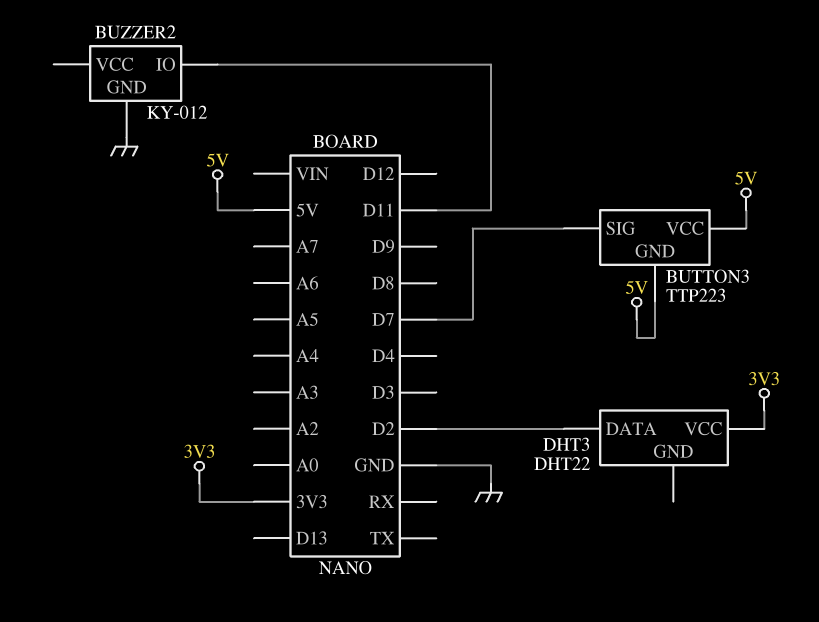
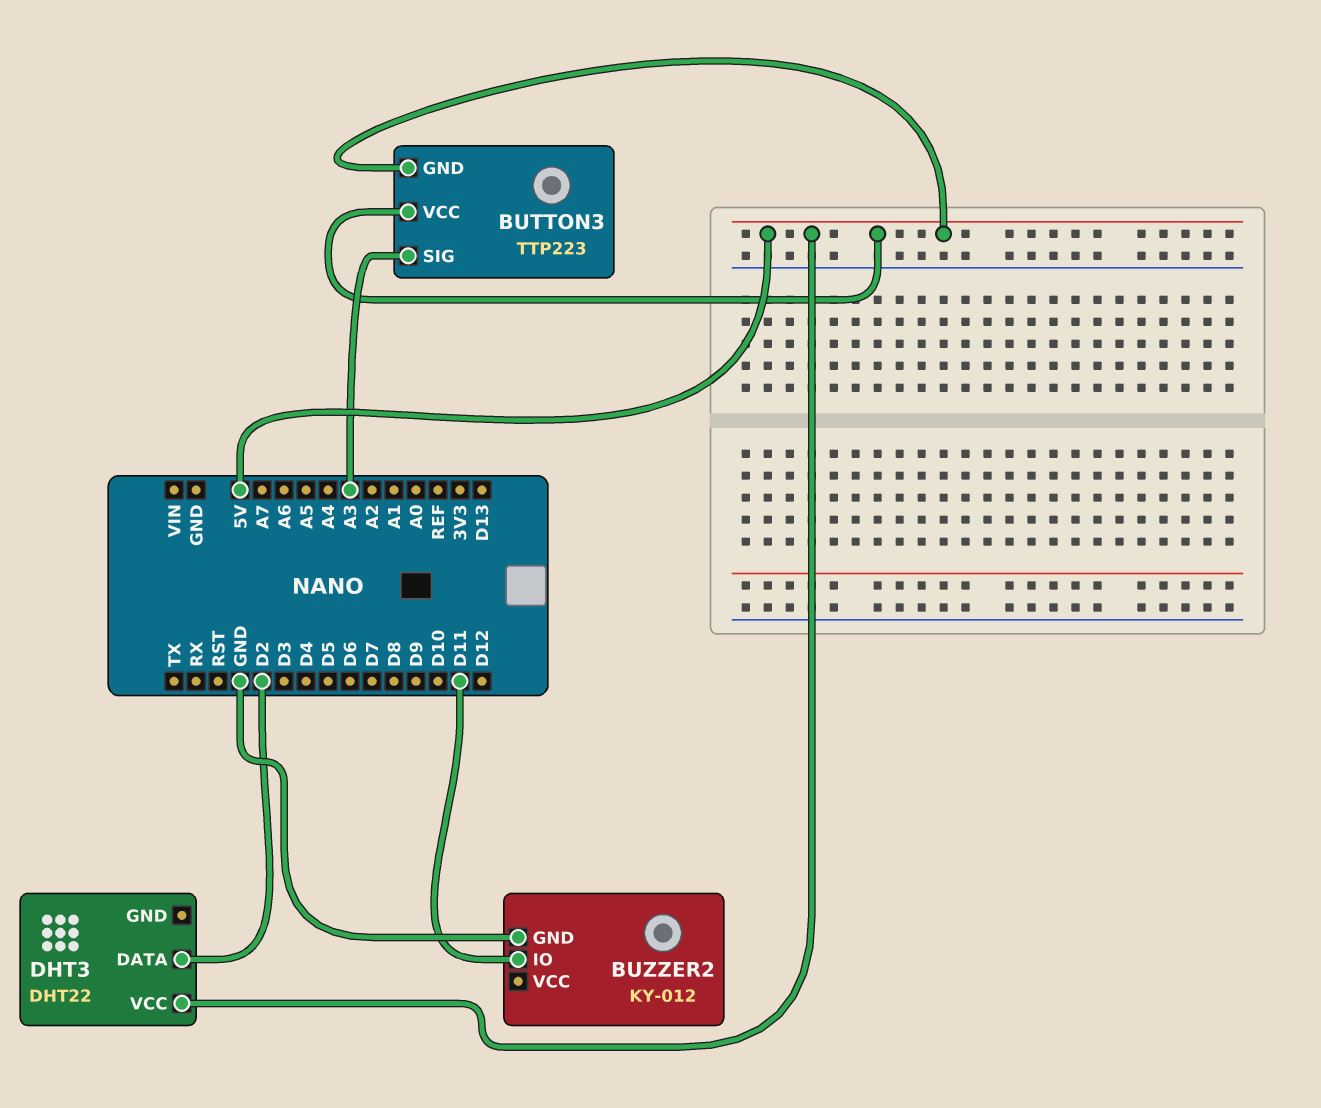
BUTTON3 pin SIG: D7 -> A3
DHT3 pin VCC: 3V3 -> 5V

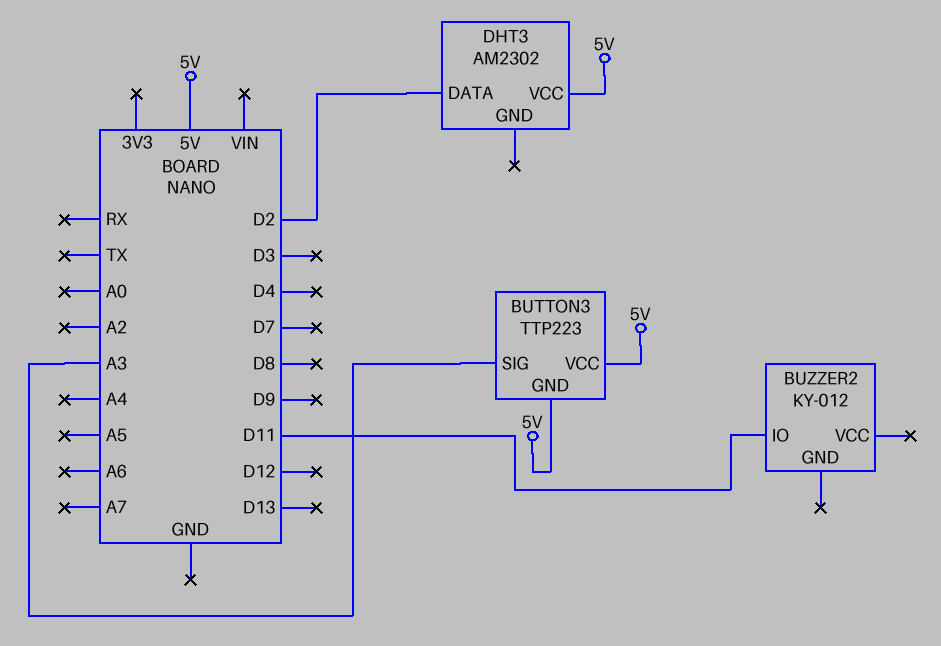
BUZZER2 pin GND: GND -> none
DHT3: DHT22 -> AM2302

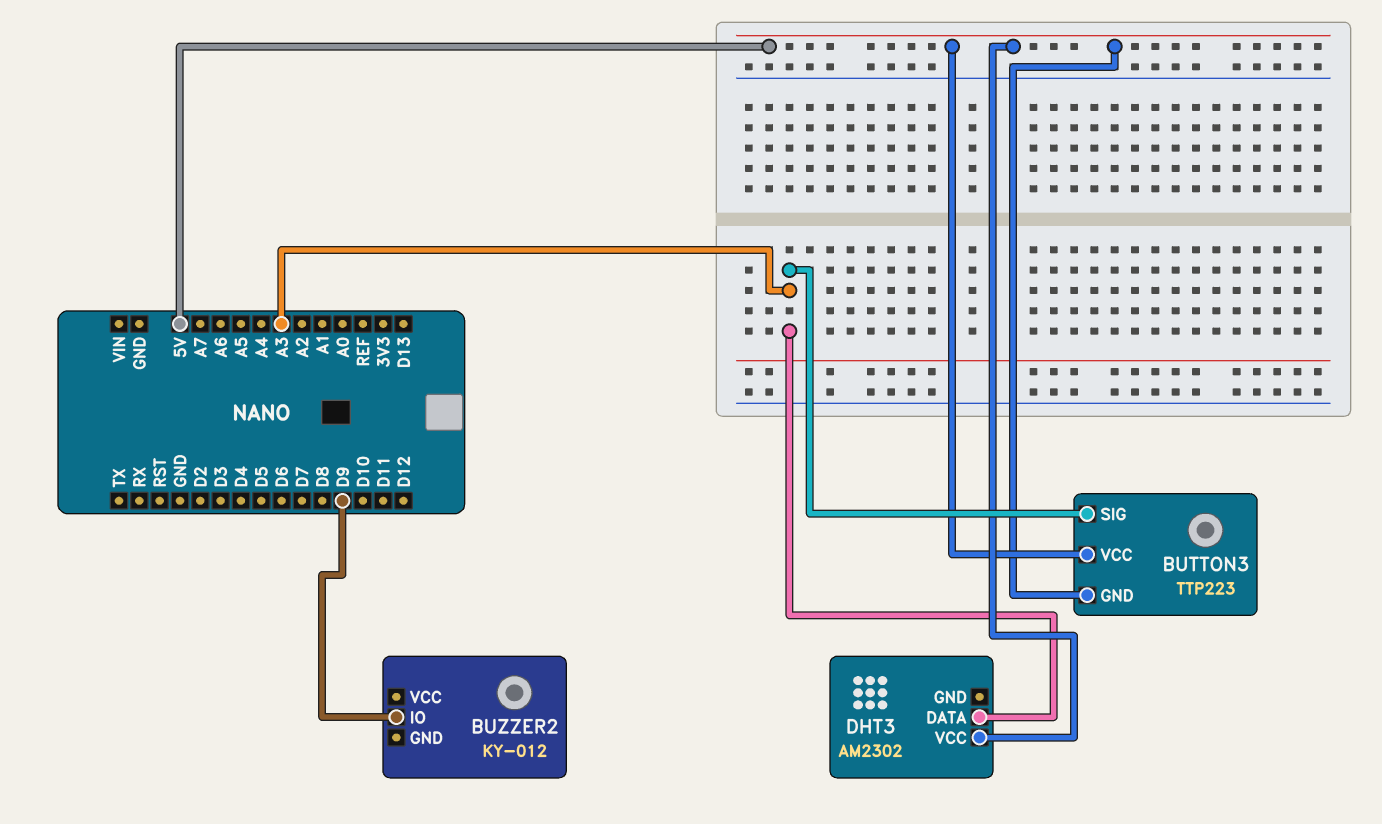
BUZZER2 pin IO: D11 -> D9
DHT3 pin DATA: D2 -> A3

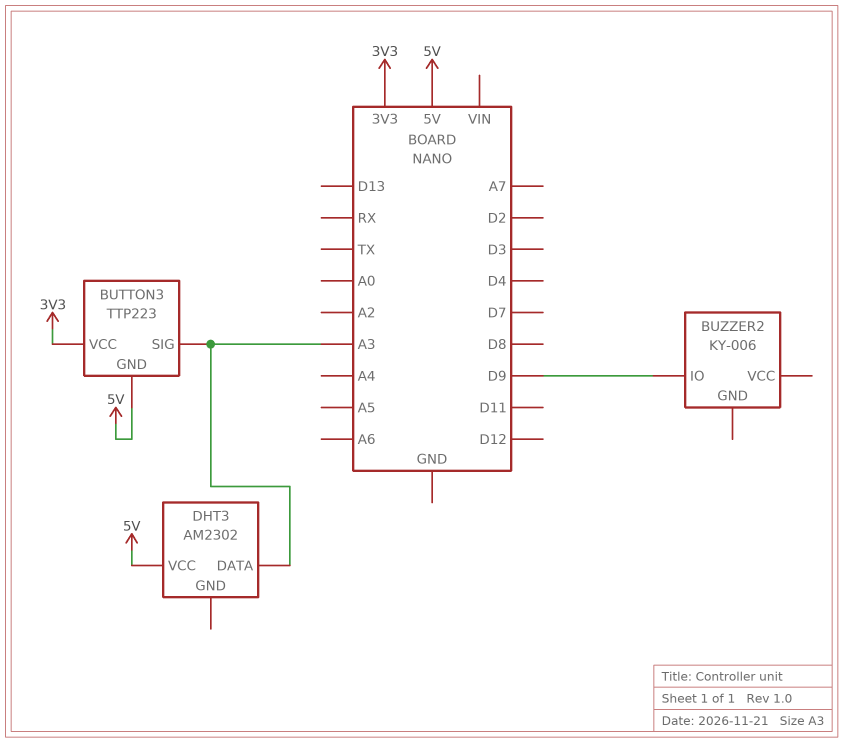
BUTTON3 pin VCC: 5V -> 3V3
BUZZER2: KY-012 -> KY-006

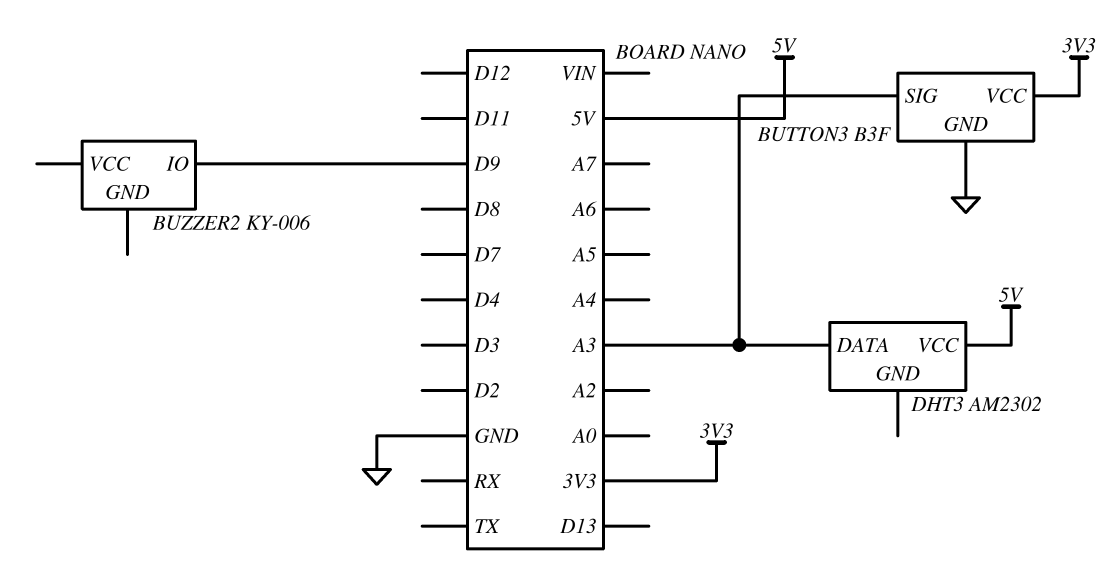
BUTTON3: TTP223 -> B3F
BUTTON3 pin GND: 5V -> GND

